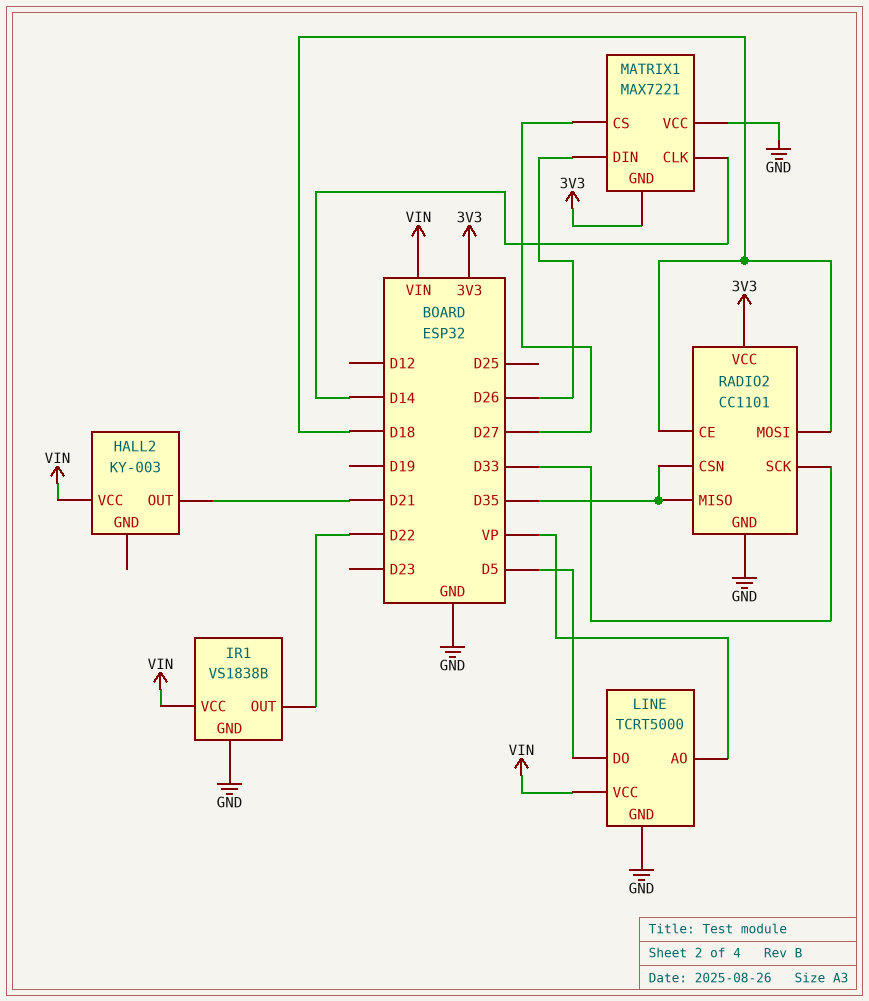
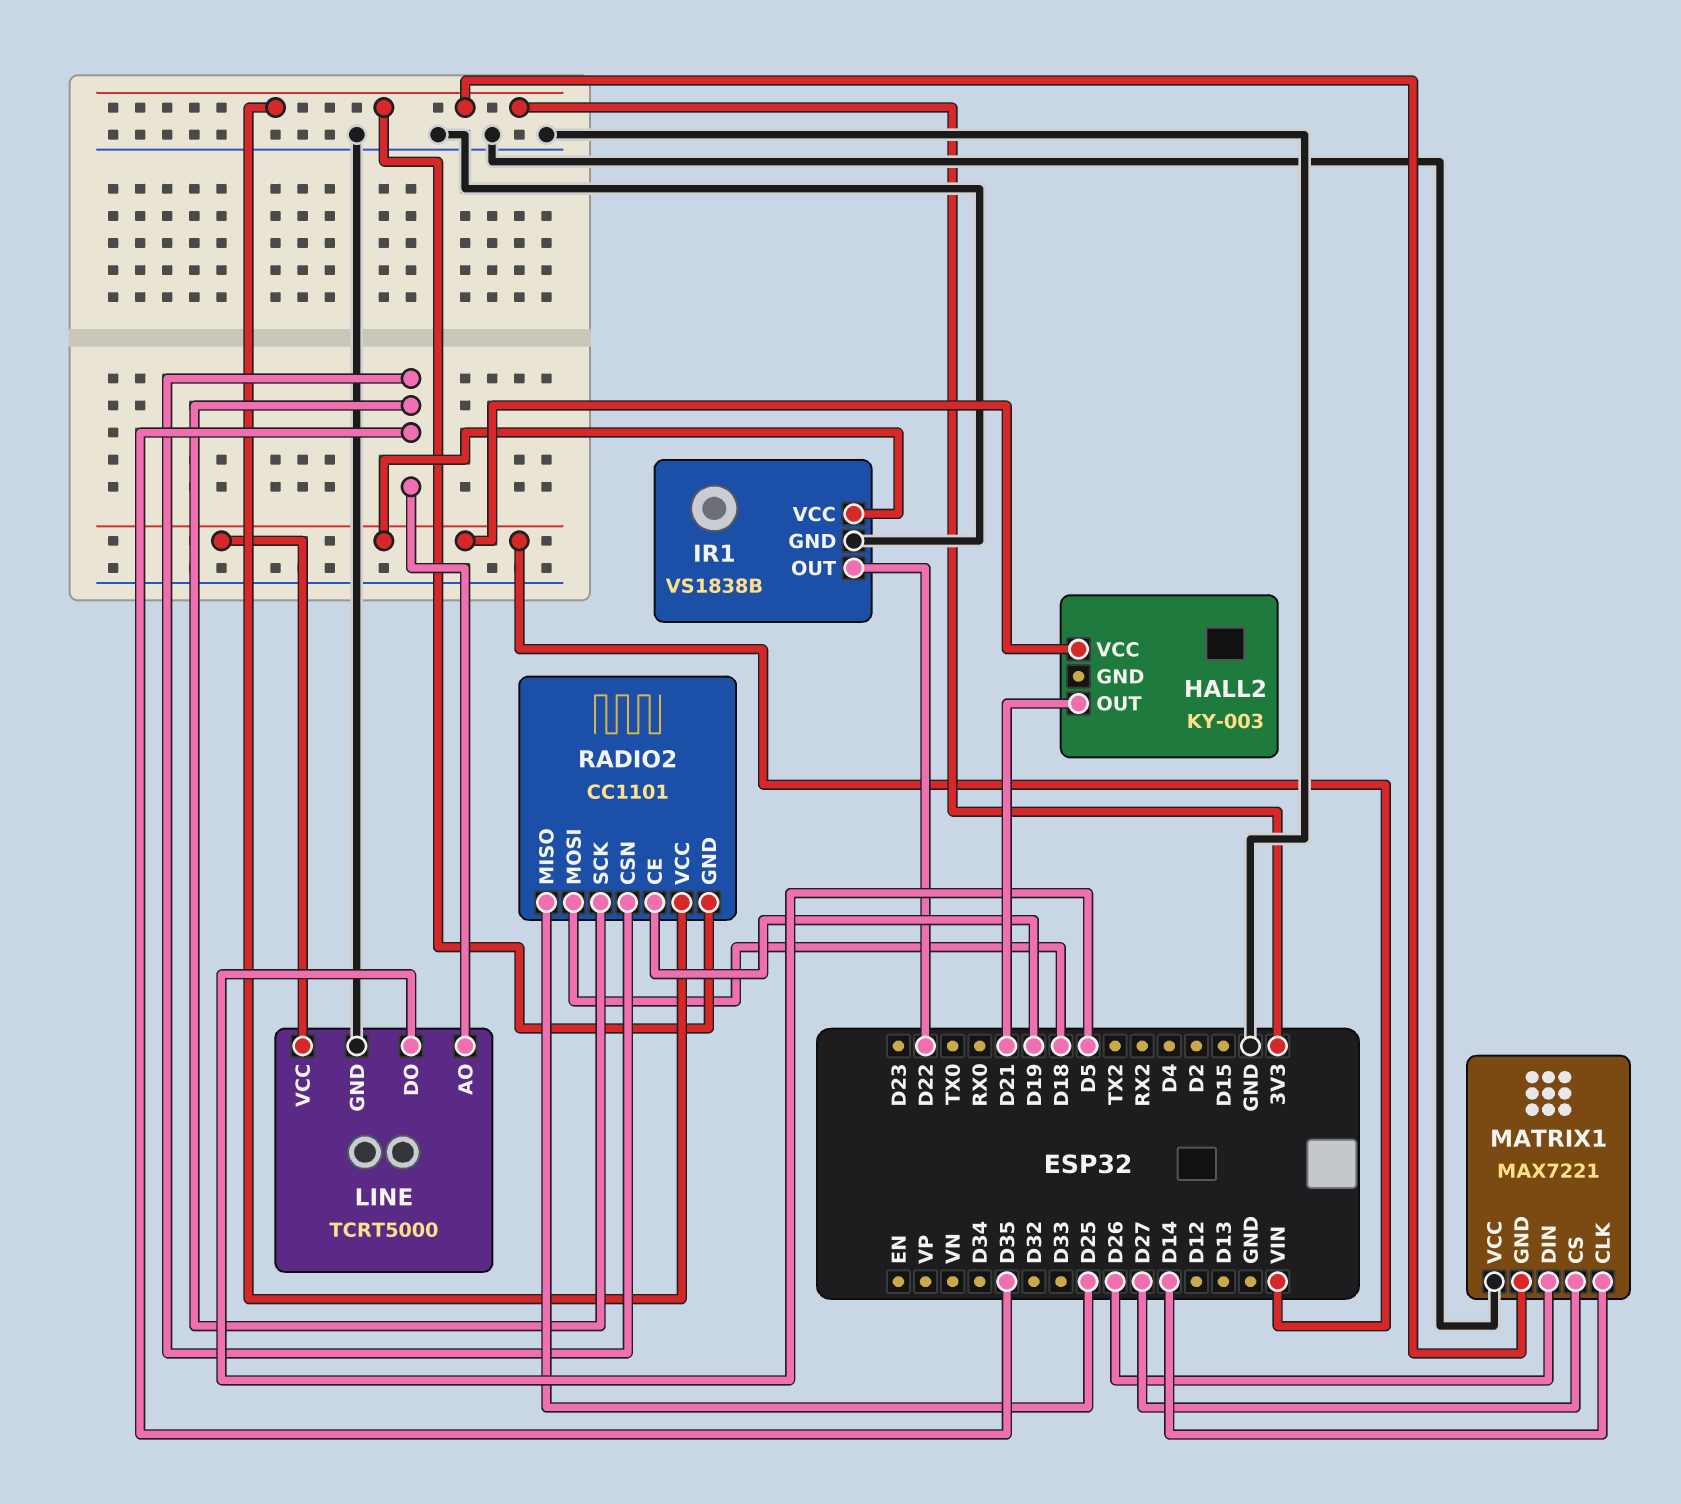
LINE pin AO: VP -> D35
RADIO2 pin CE: D18 -> D19
RADIO2 pin GND: GND -> 3V3
RADIO2 pin MISO: D35 -> D25
RADIO2 pin SCK: D33 -> D35

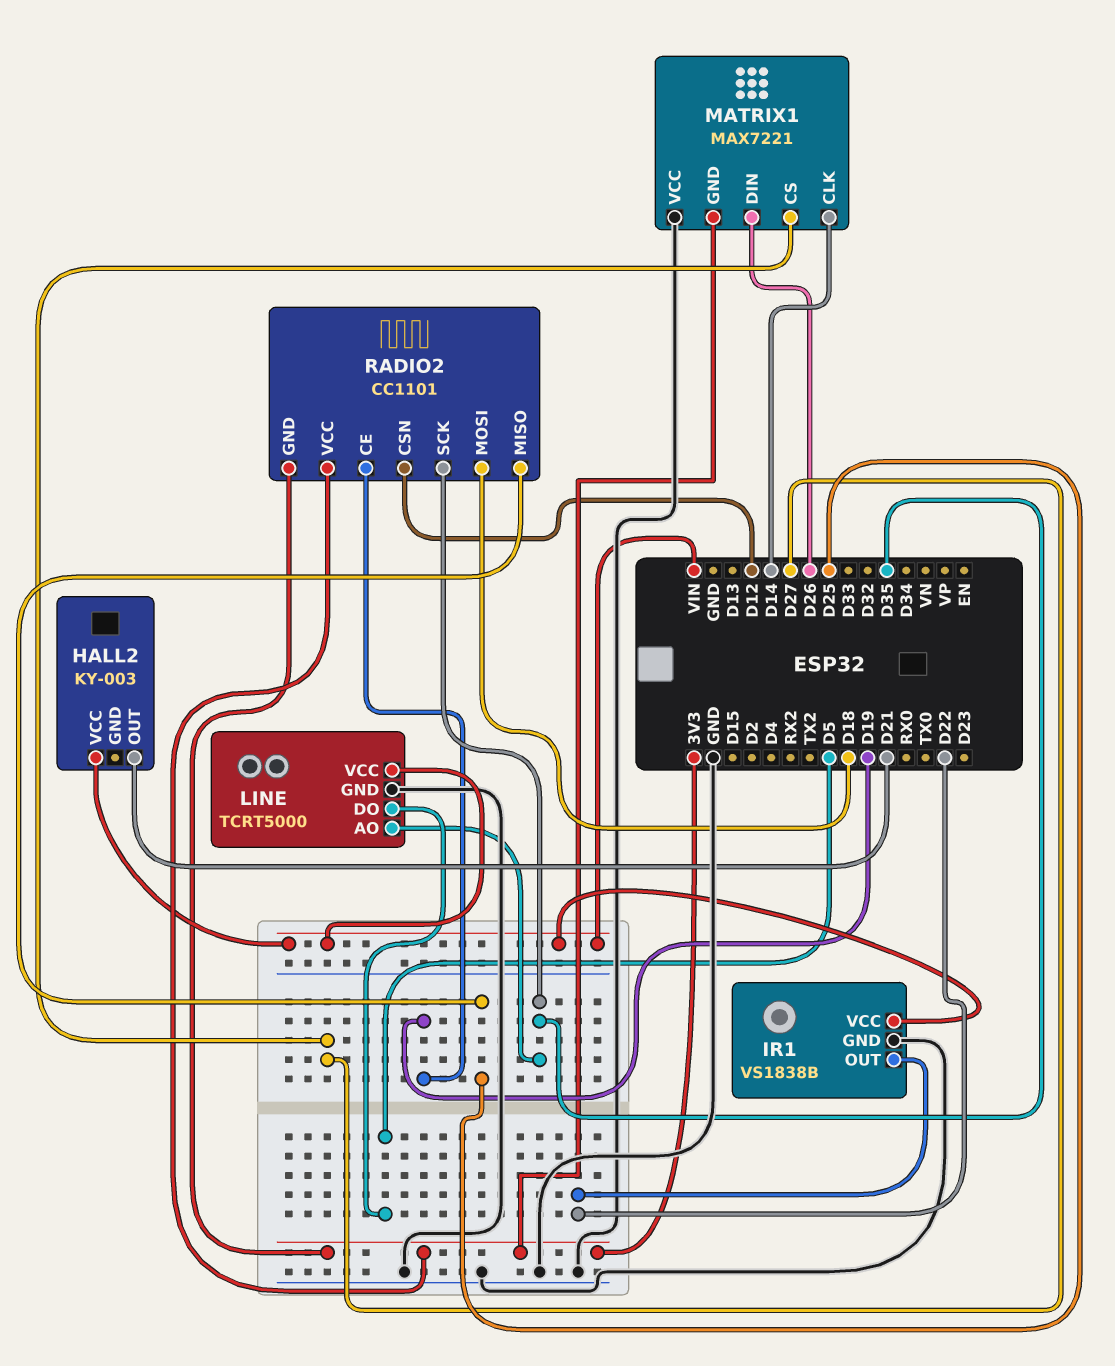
RADIO2 pin CSN: D35 -> D12

